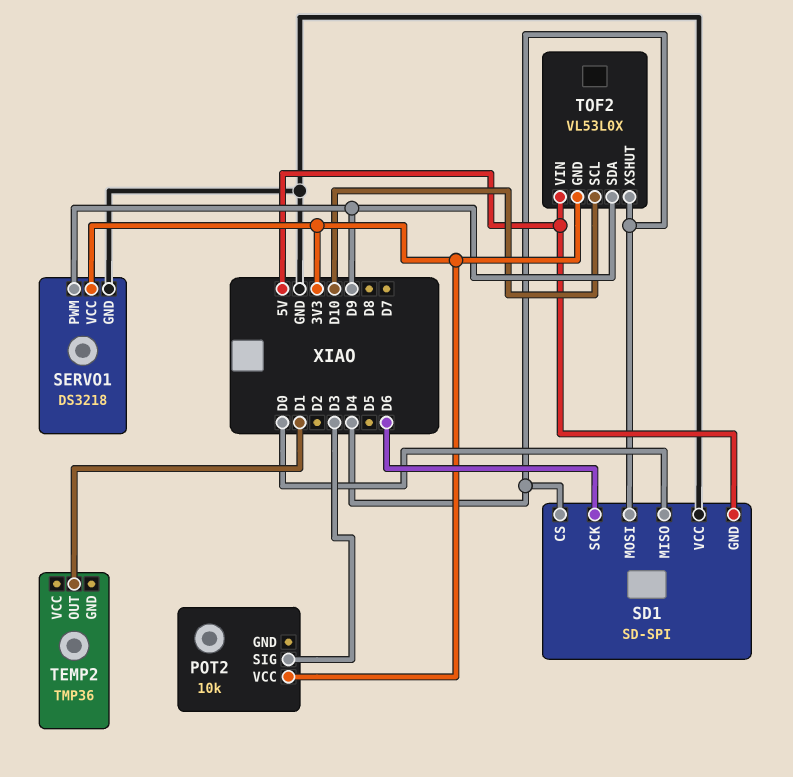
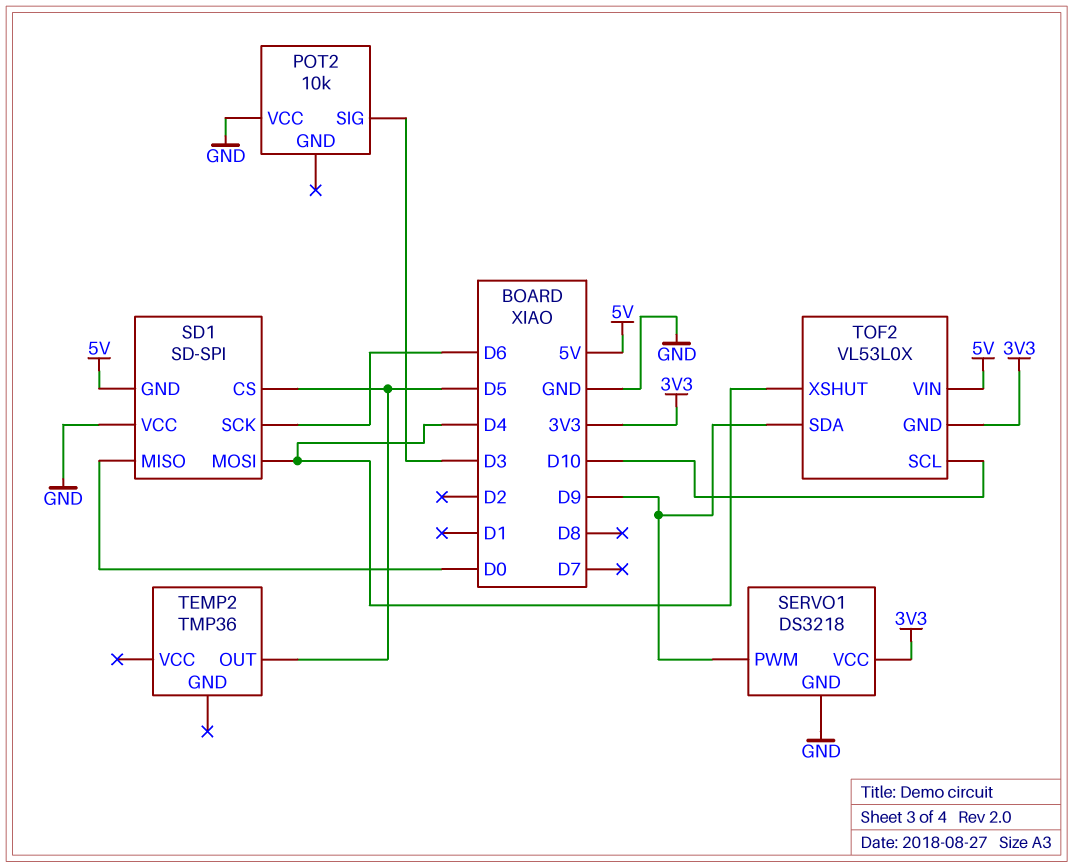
POT2 pin VCC: 3V3 -> GND
SD1 pin CS: D4 -> D5
TEMP2 pin OUT: D1 -> D5

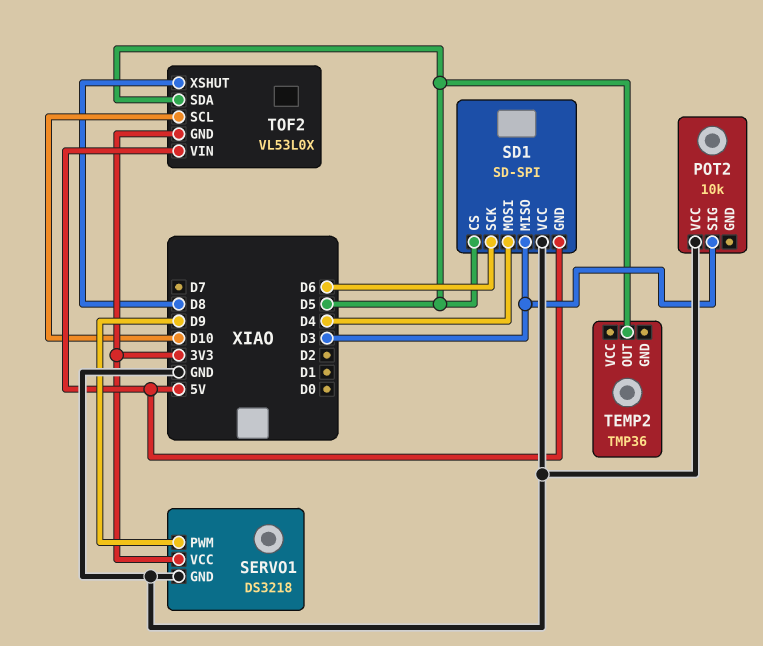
SD1 pin MISO: D0 -> D3
TOF2 pin SDA: D9 -> D5
TOF2 pin XSHUT: D4 -> D8

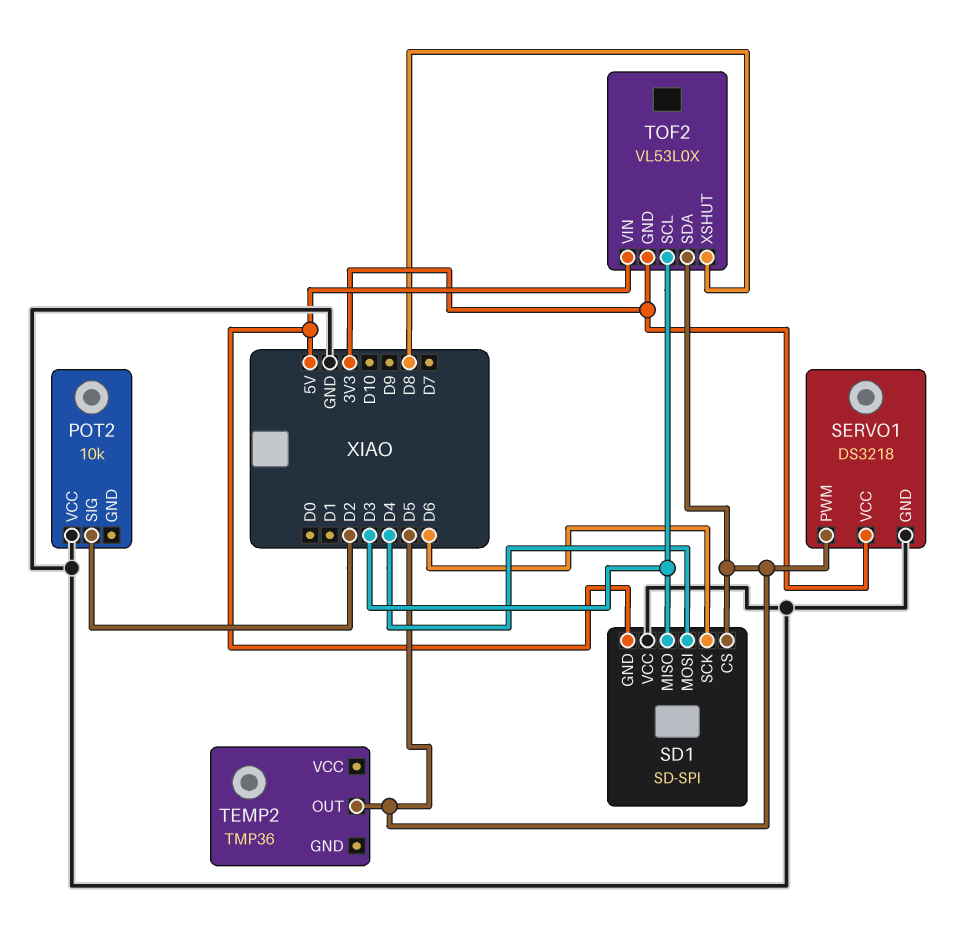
POT2 pin SIG: D3 -> D2
SERVO1 pin PWM: D9 -> D5
TOF2 pin SCL: D10 -> D3

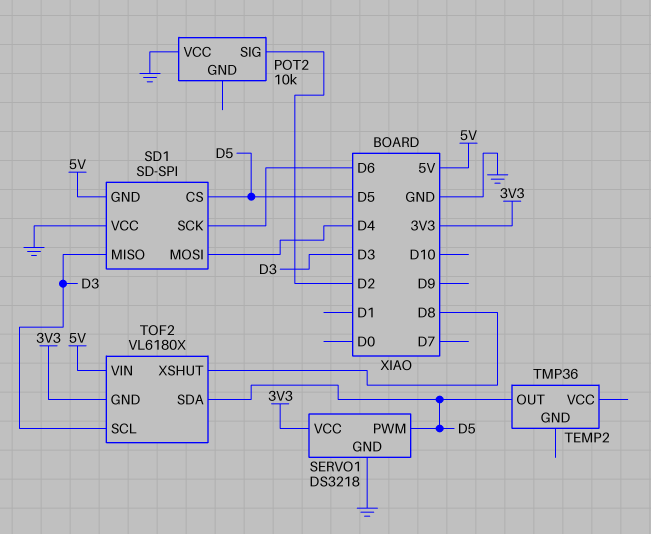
TOF2: VL53L0X -> VL6180X

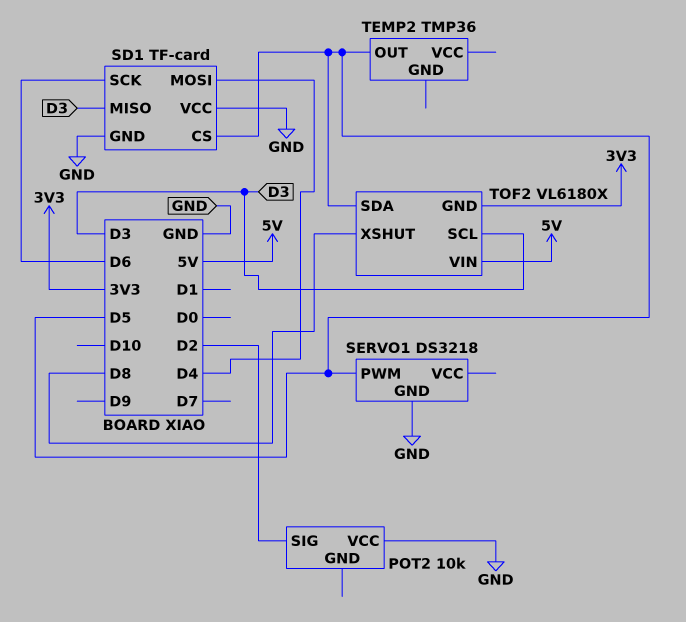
SD1: SD-SPI -> TF-card
SD1 pin GND: 5V -> GND
SERVO1 pin VCC: 3V3 -> none

